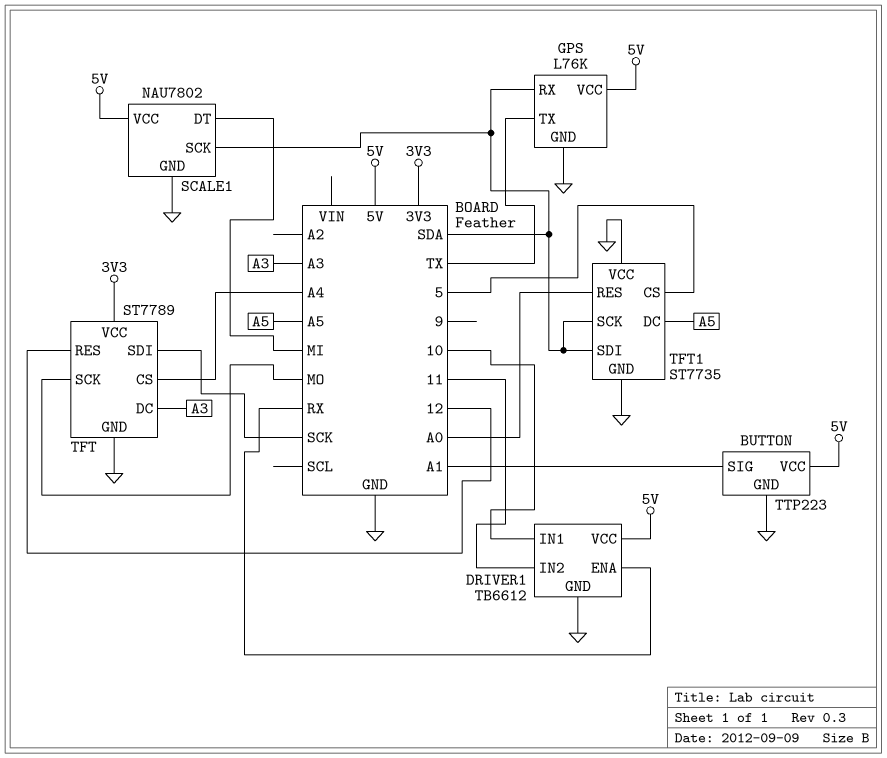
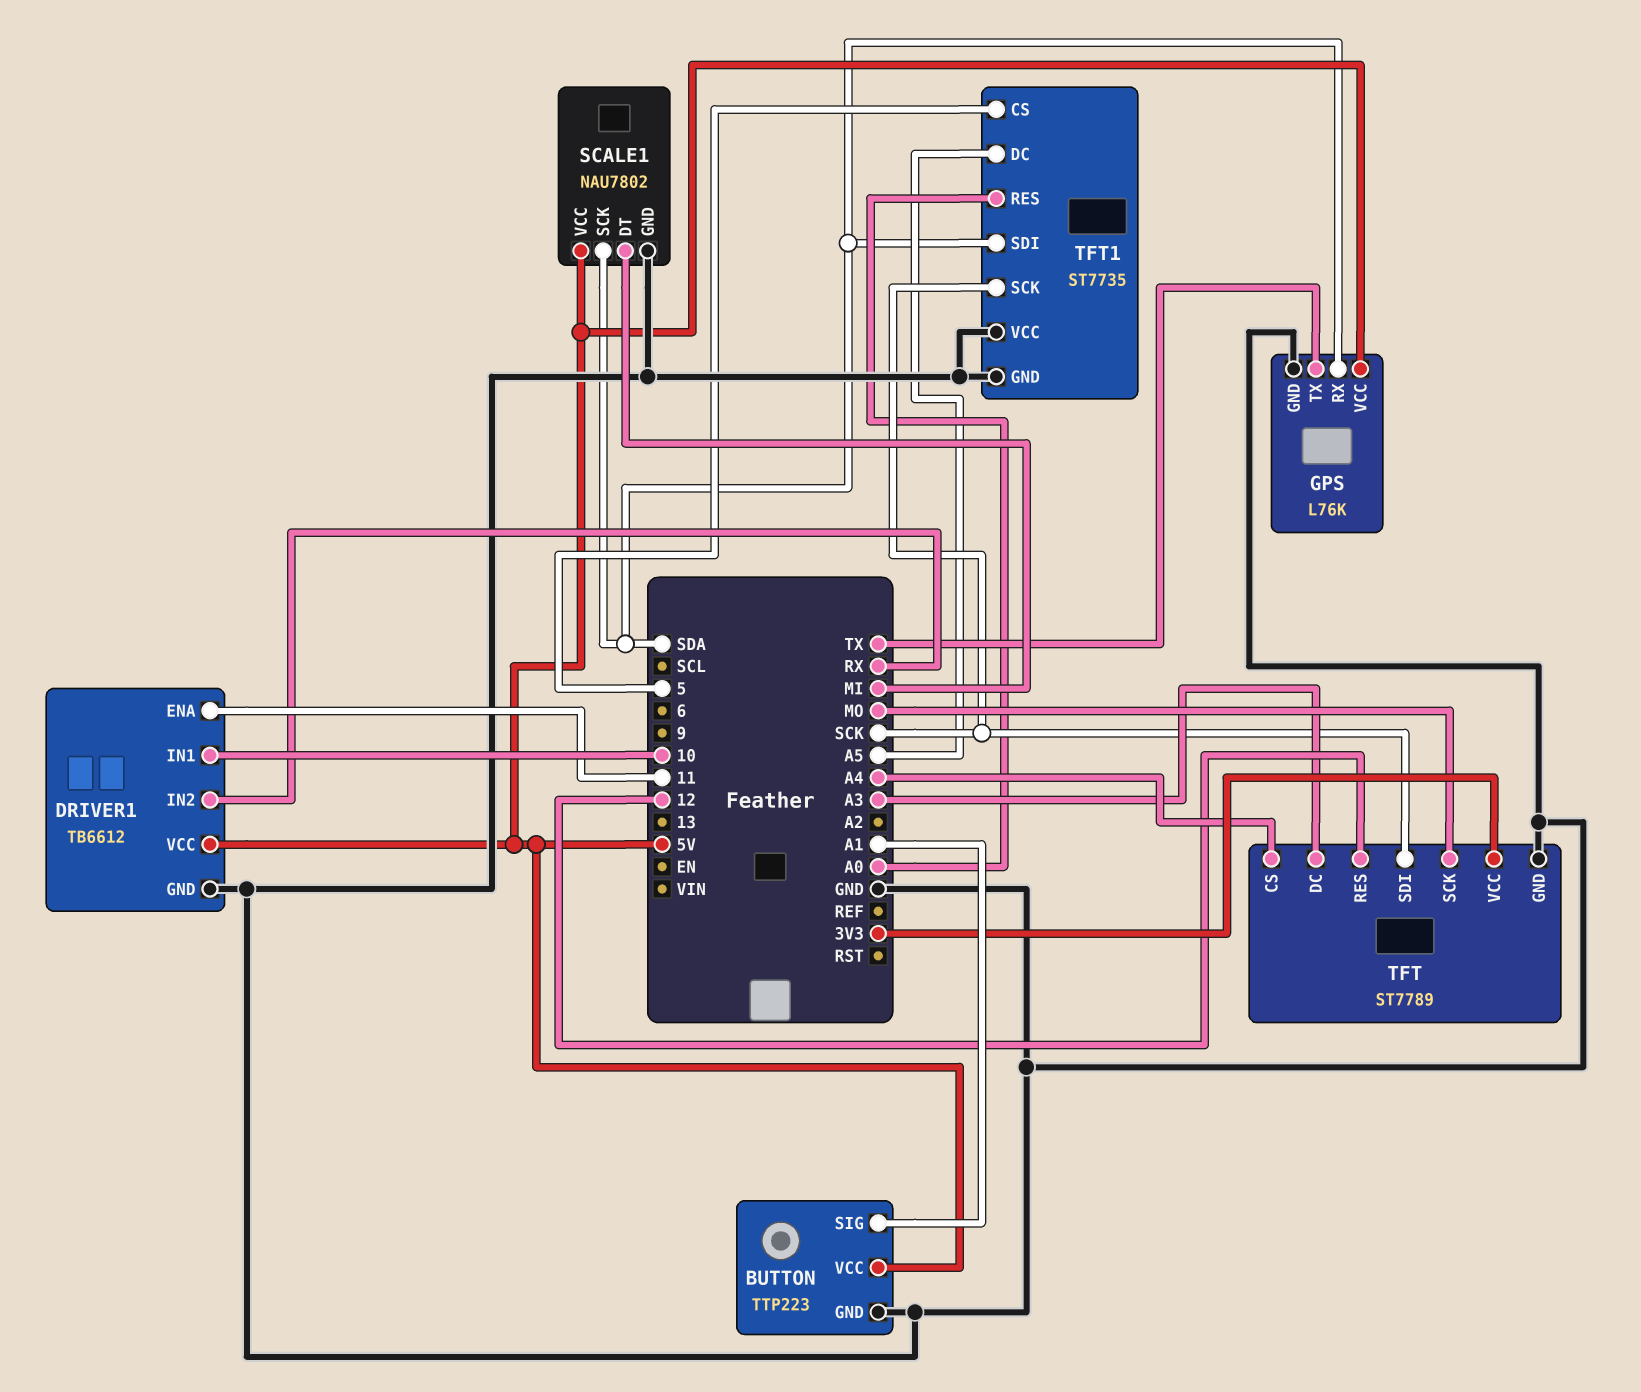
DRIVER1 pin ENA: RX -> 11
DRIVER1 pin IN2: 11 -> RX
TFT1 pin SCK: SDA -> SCK

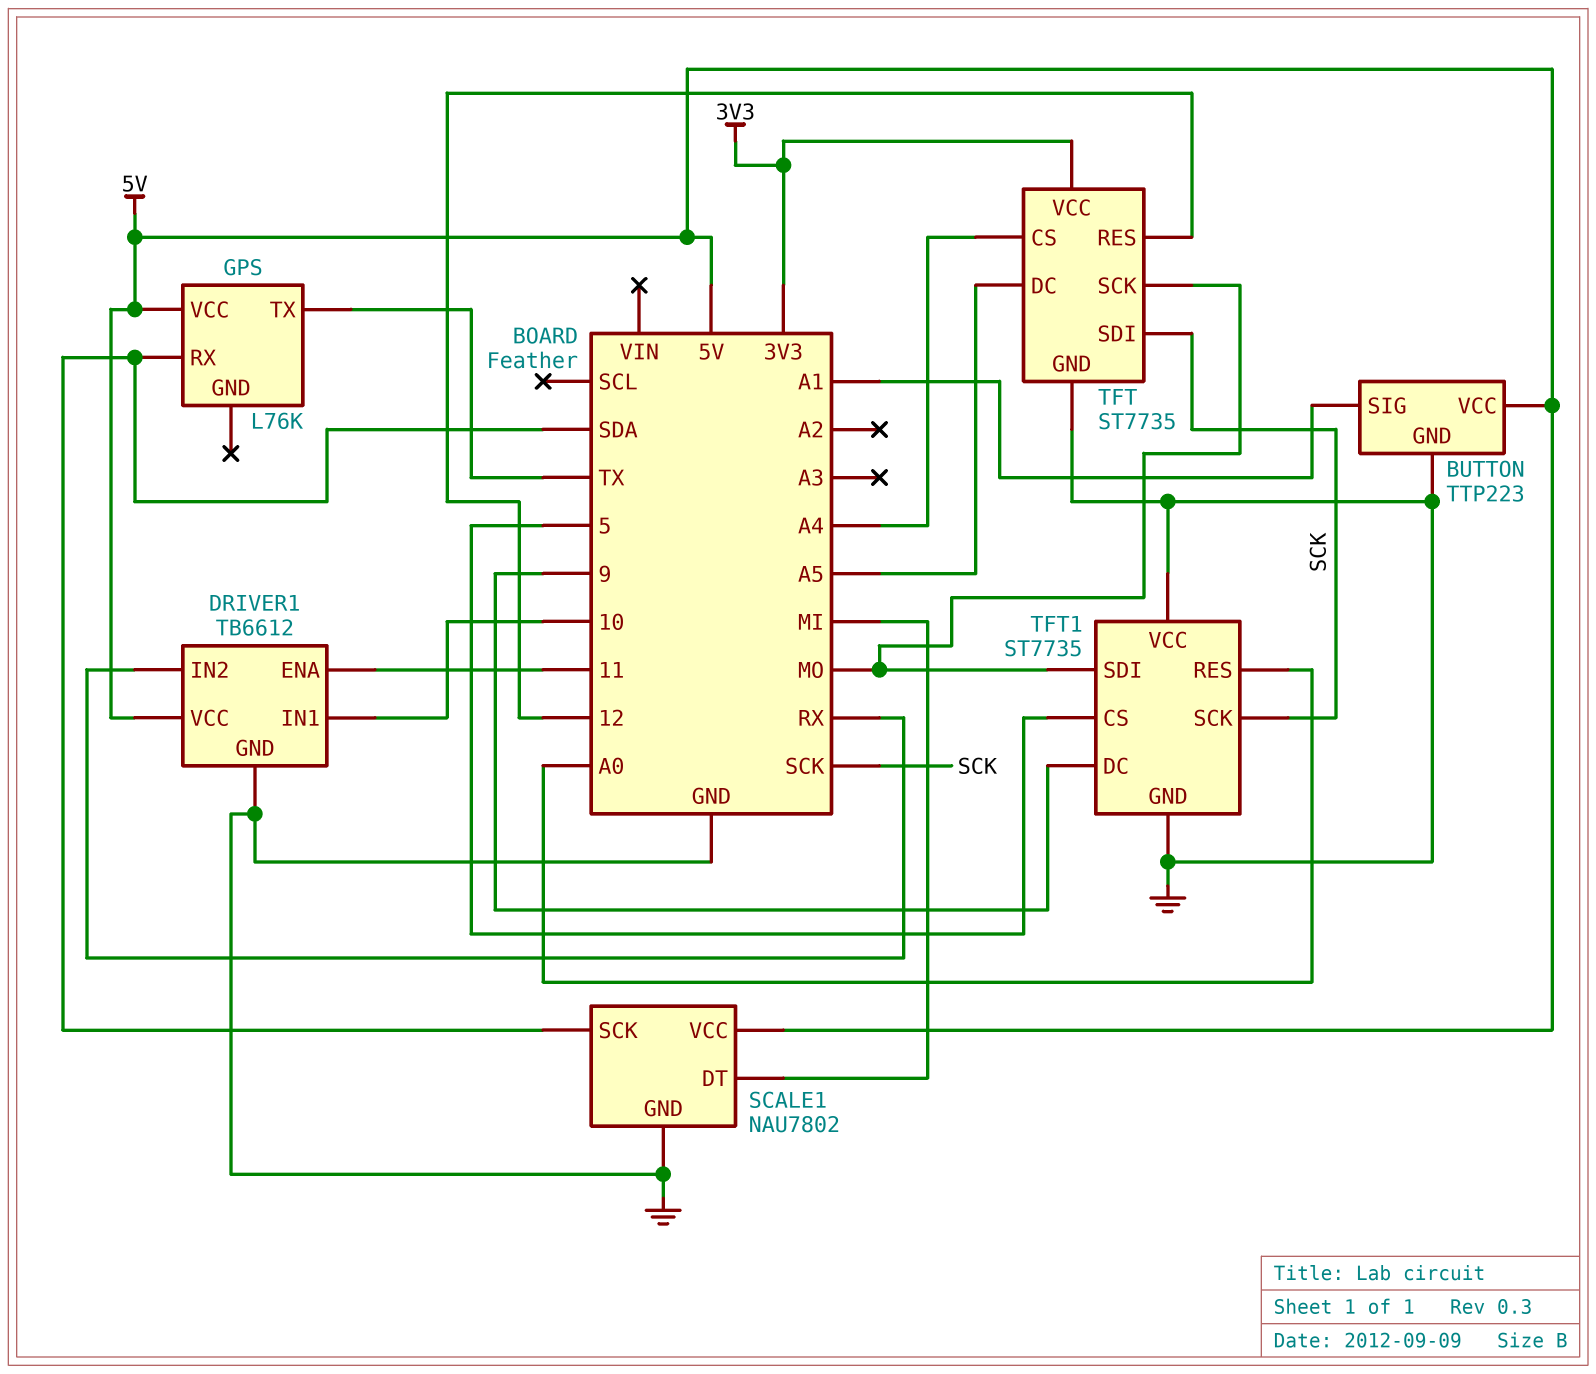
GPS pin GND: GND -> none
TFT: ST7789 -> ST7735
TFT pin DC: A3 -> A5
TFT1 pin DC: A5 -> 9
TFT1 pin SDI: SDA -> MO

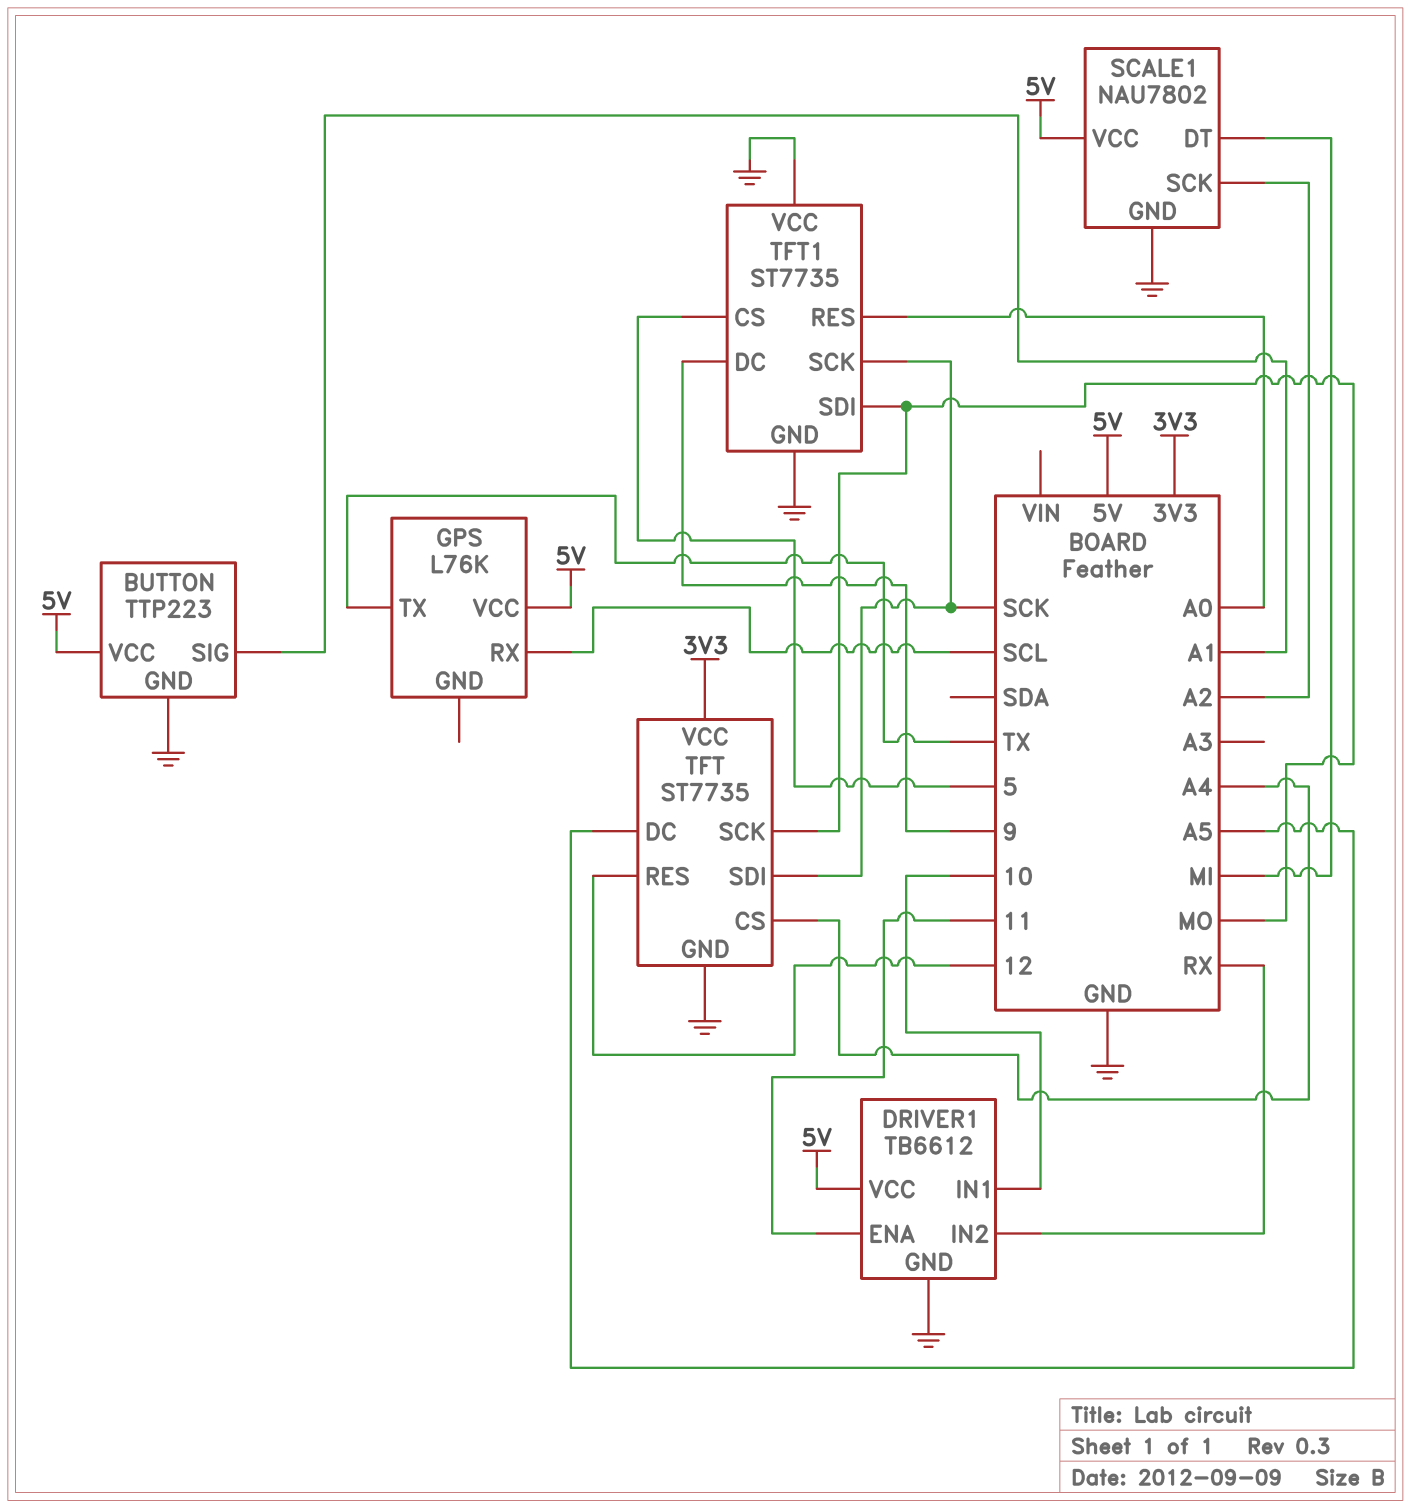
GPS pin RX: SDA -> SCL
SCALE1 pin SCK: SDA -> A2

